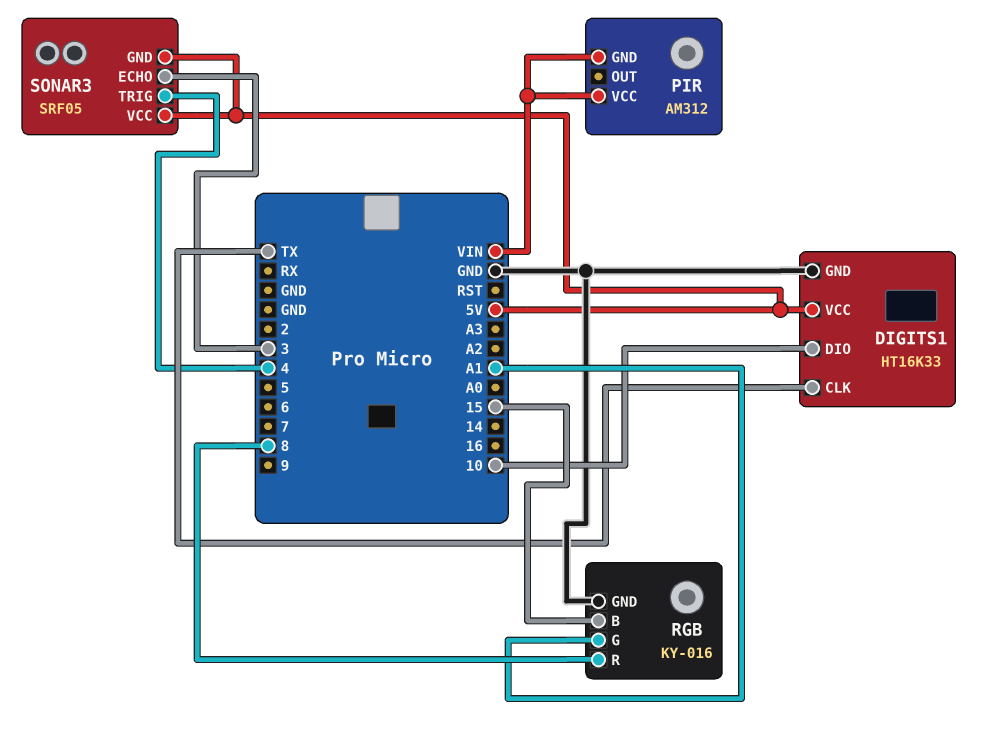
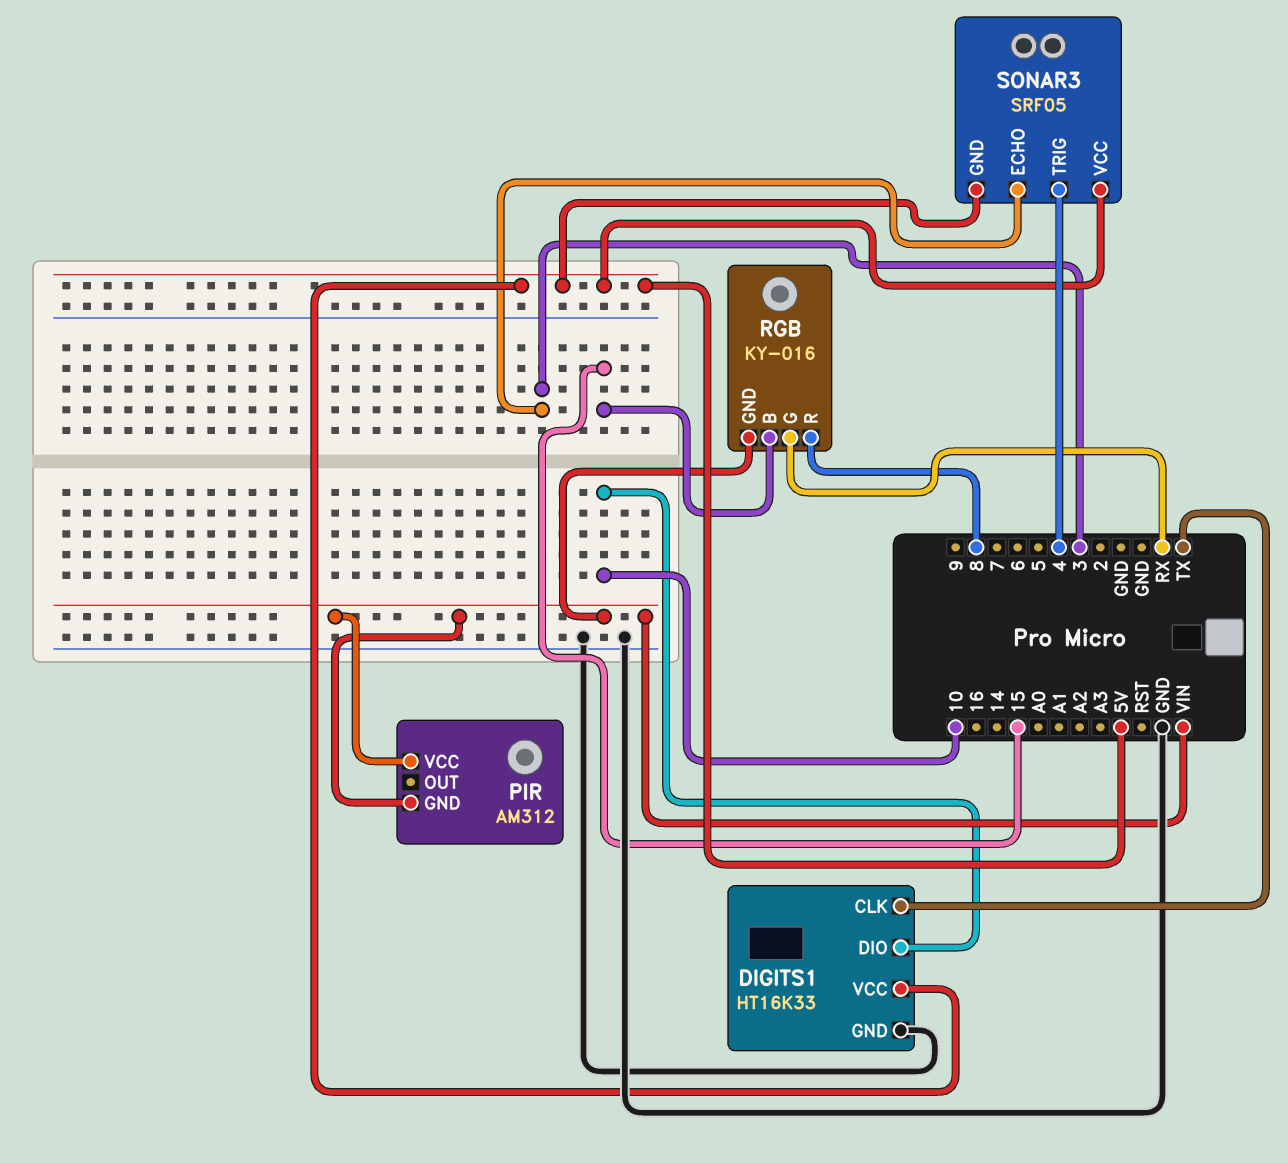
RGB pin G: A1 -> RX
RGB pin GND: GND -> VIN

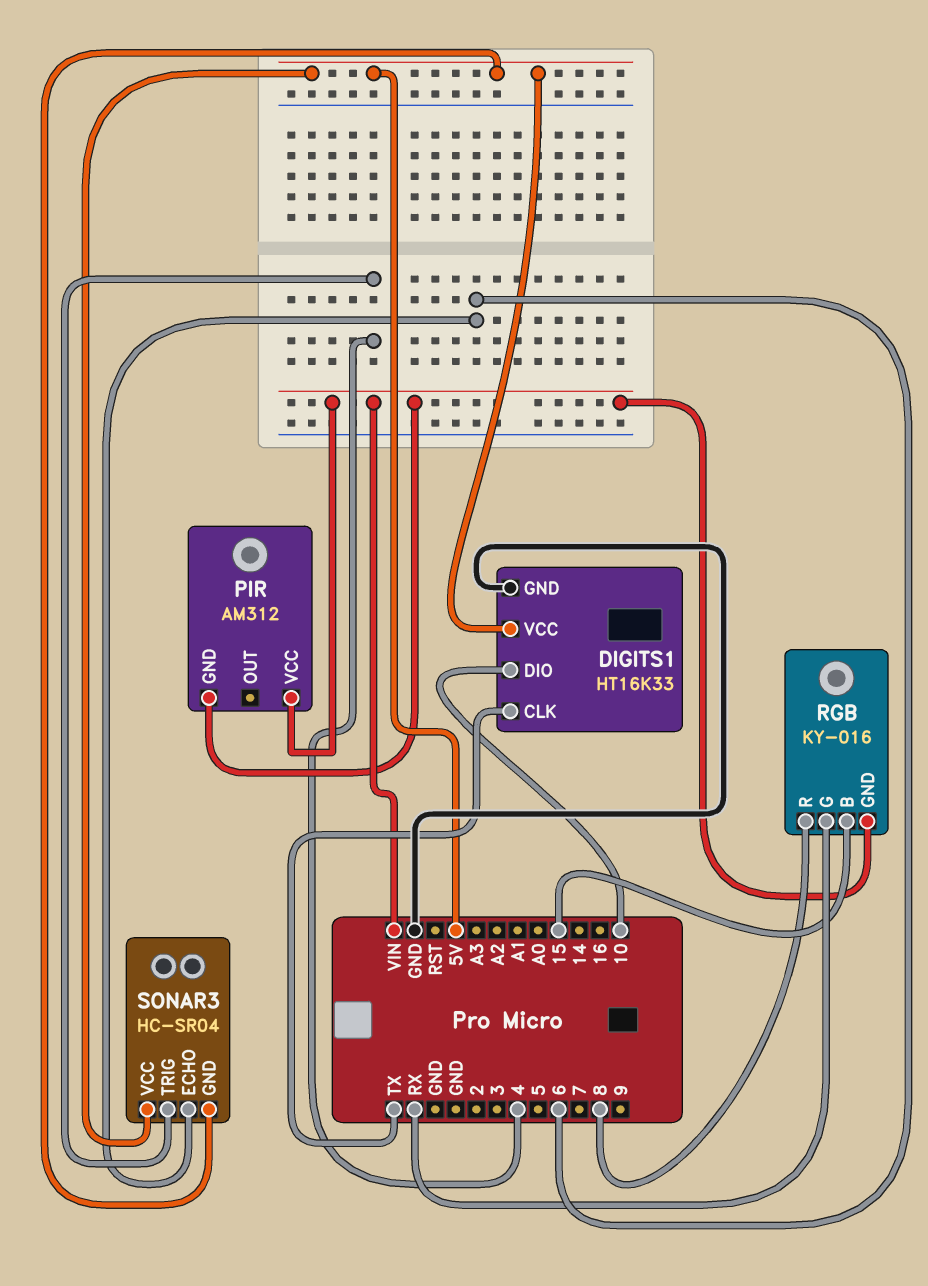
SONAR3: SRF05 -> HC-SR04
SONAR3 pin ECHO: 3 -> 6

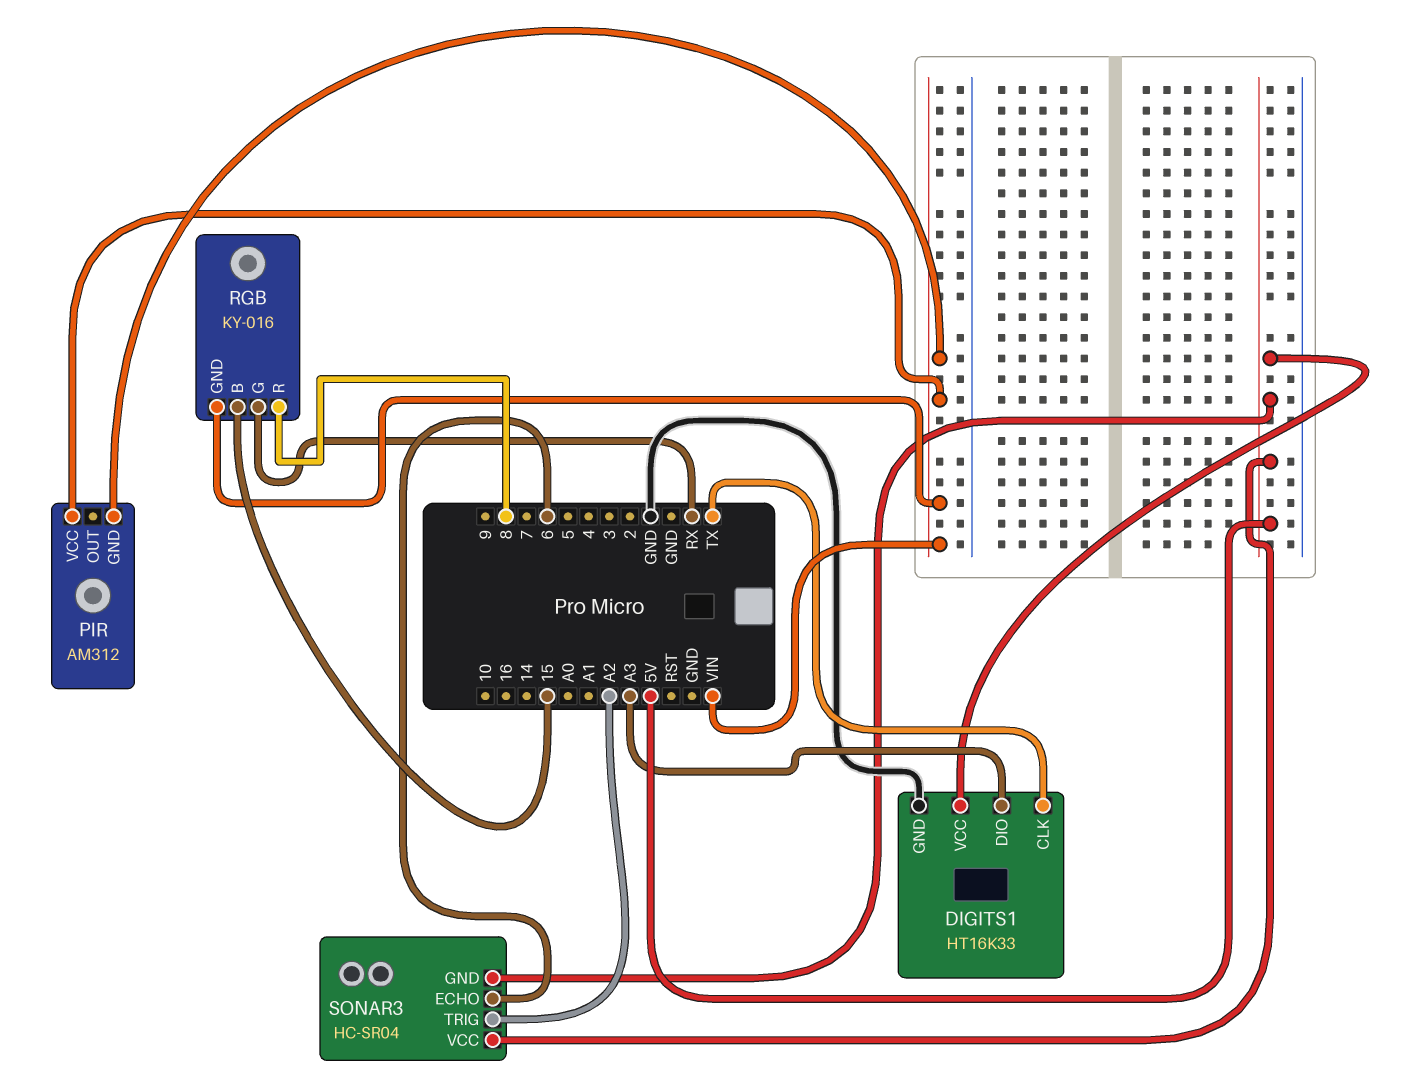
DIGITS1 pin DIO: 10 -> A3
SONAR3 pin TRIG: 4 -> A2

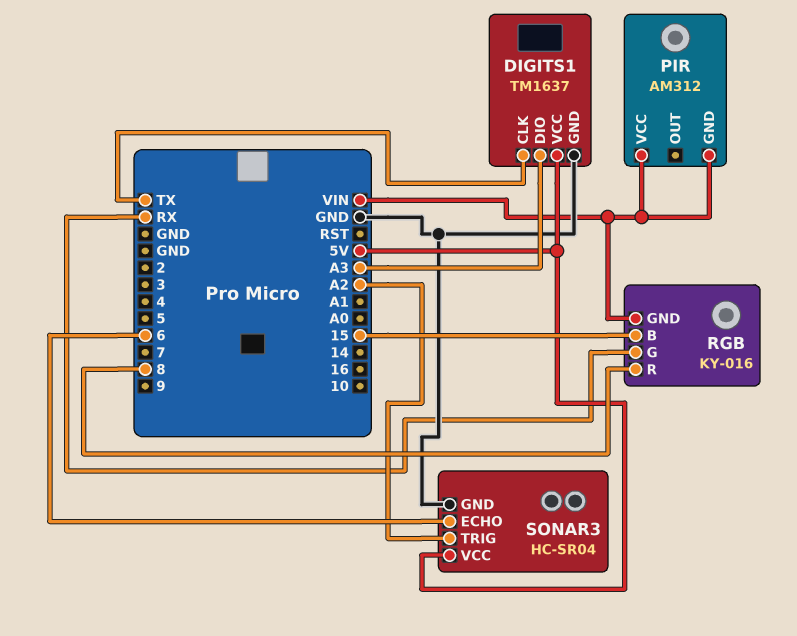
DIGITS1: HT16K33 -> TM1637
SONAR3 pin GND: 5V -> GND

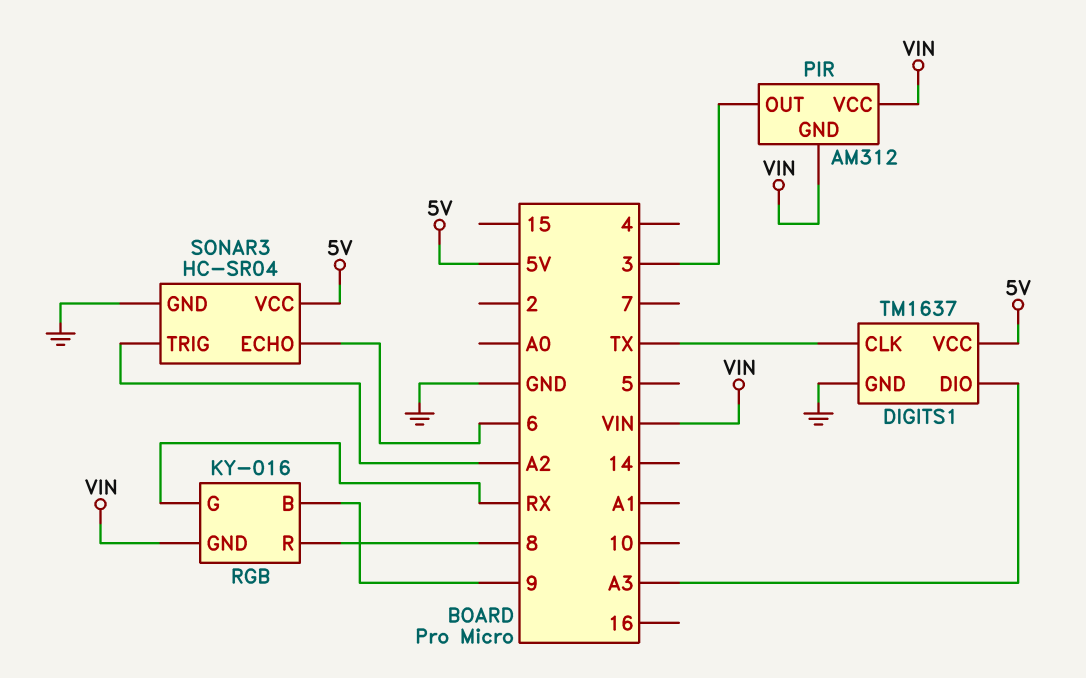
PIR pin OUT: none -> 3
RGB pin B: 15 -> 9

